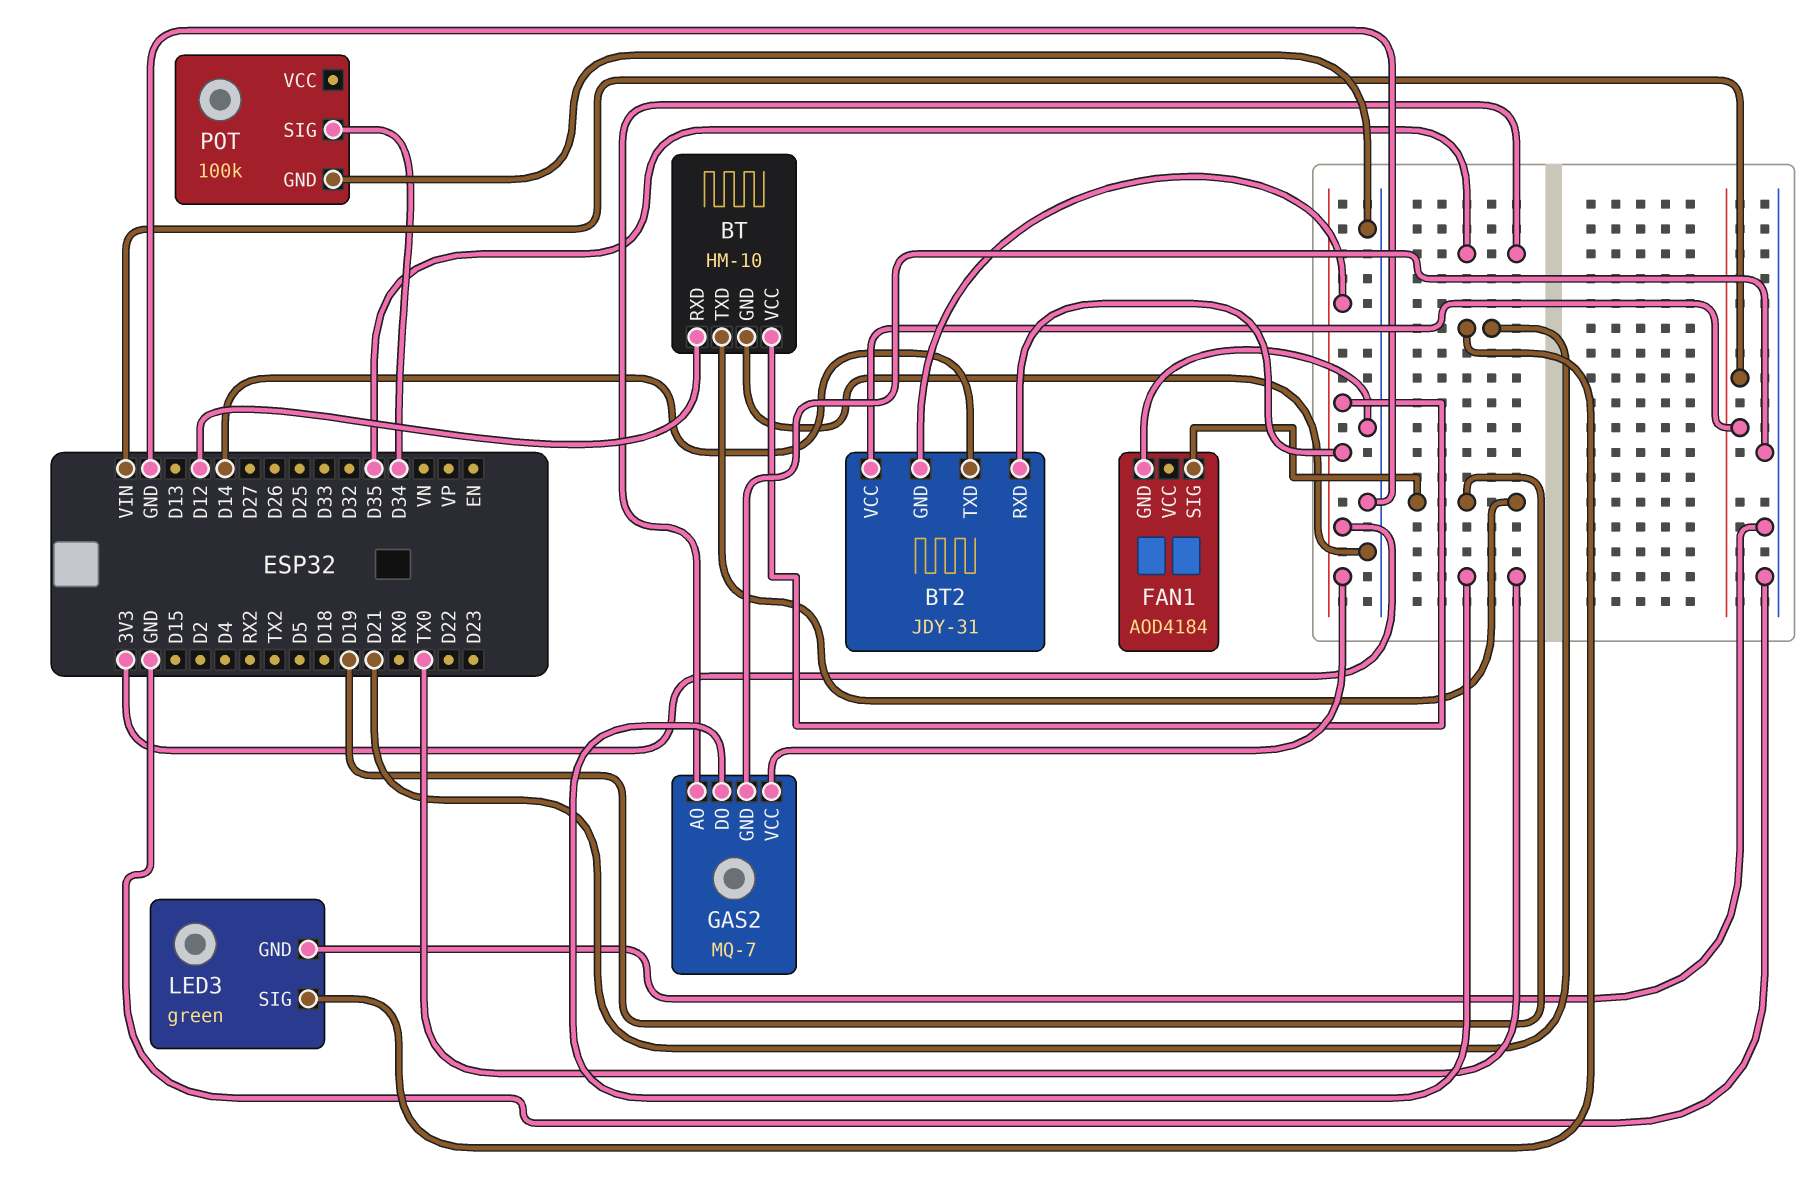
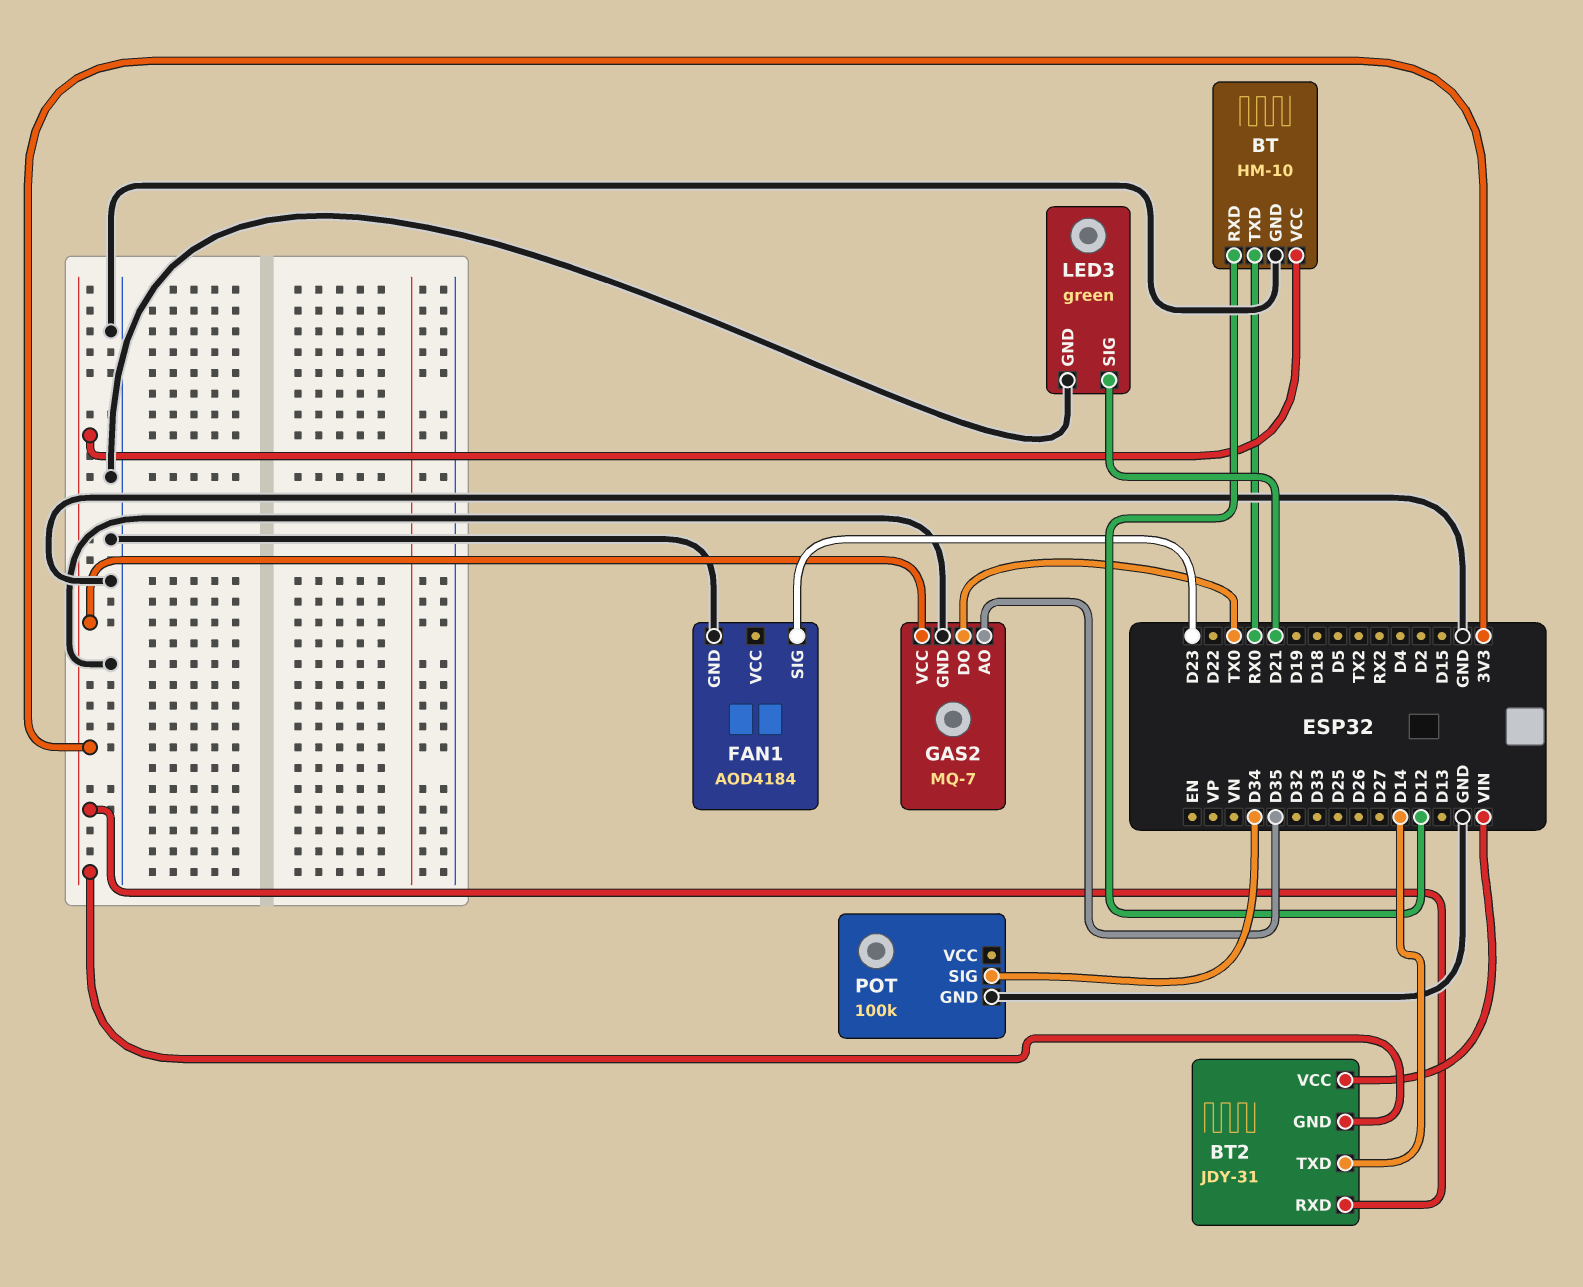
BT pin TXD: D19 -> RX0
FAN1 pin SIG: D19 -> D23

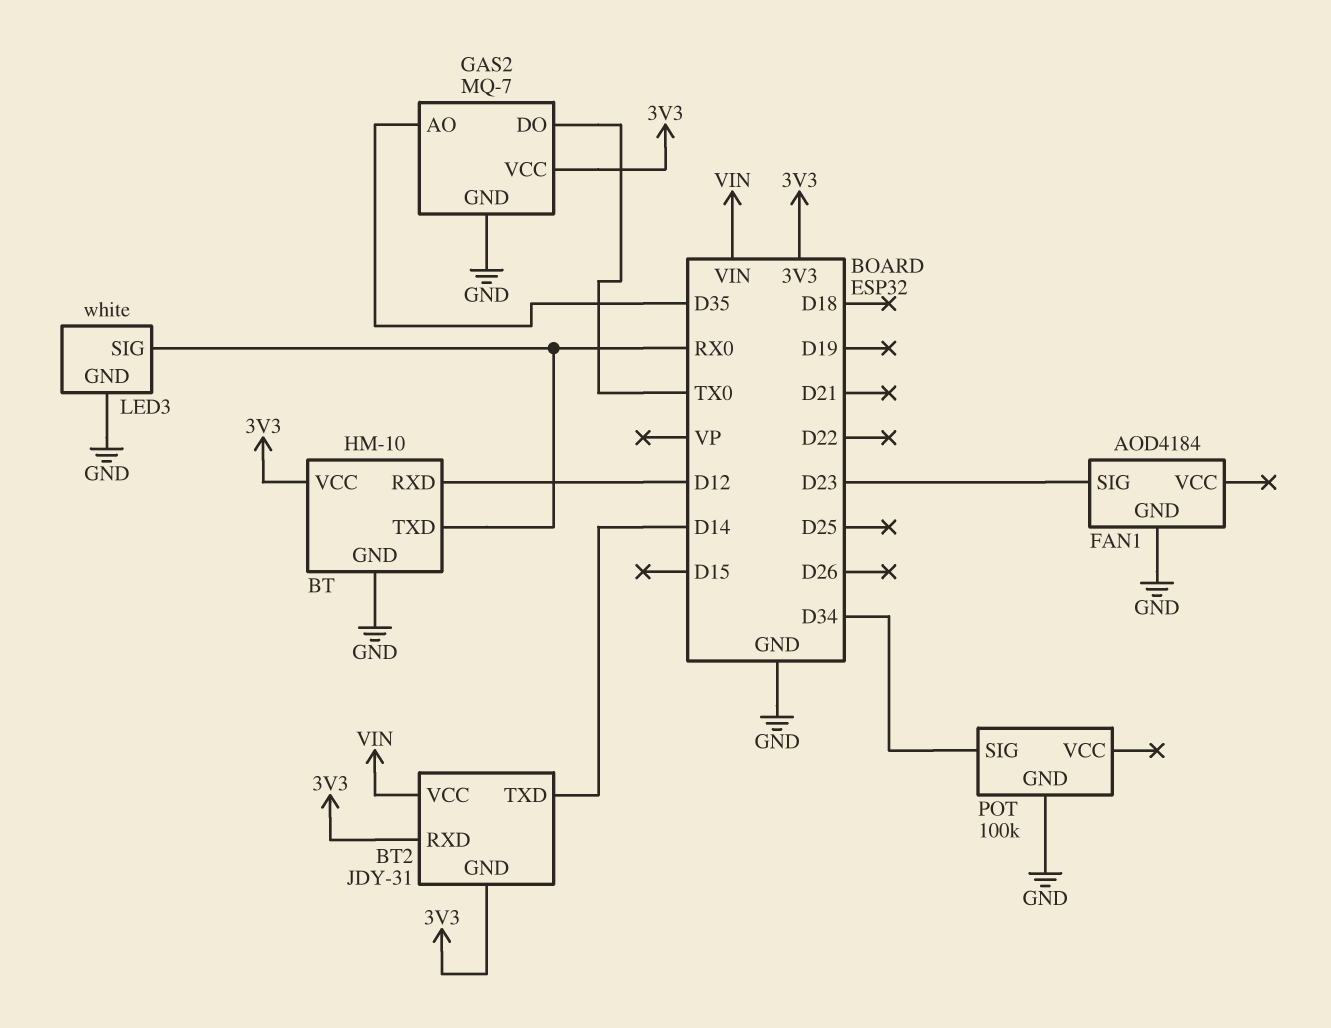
LED3: green -> white
LED3 pin SIG: D21 -> RX0

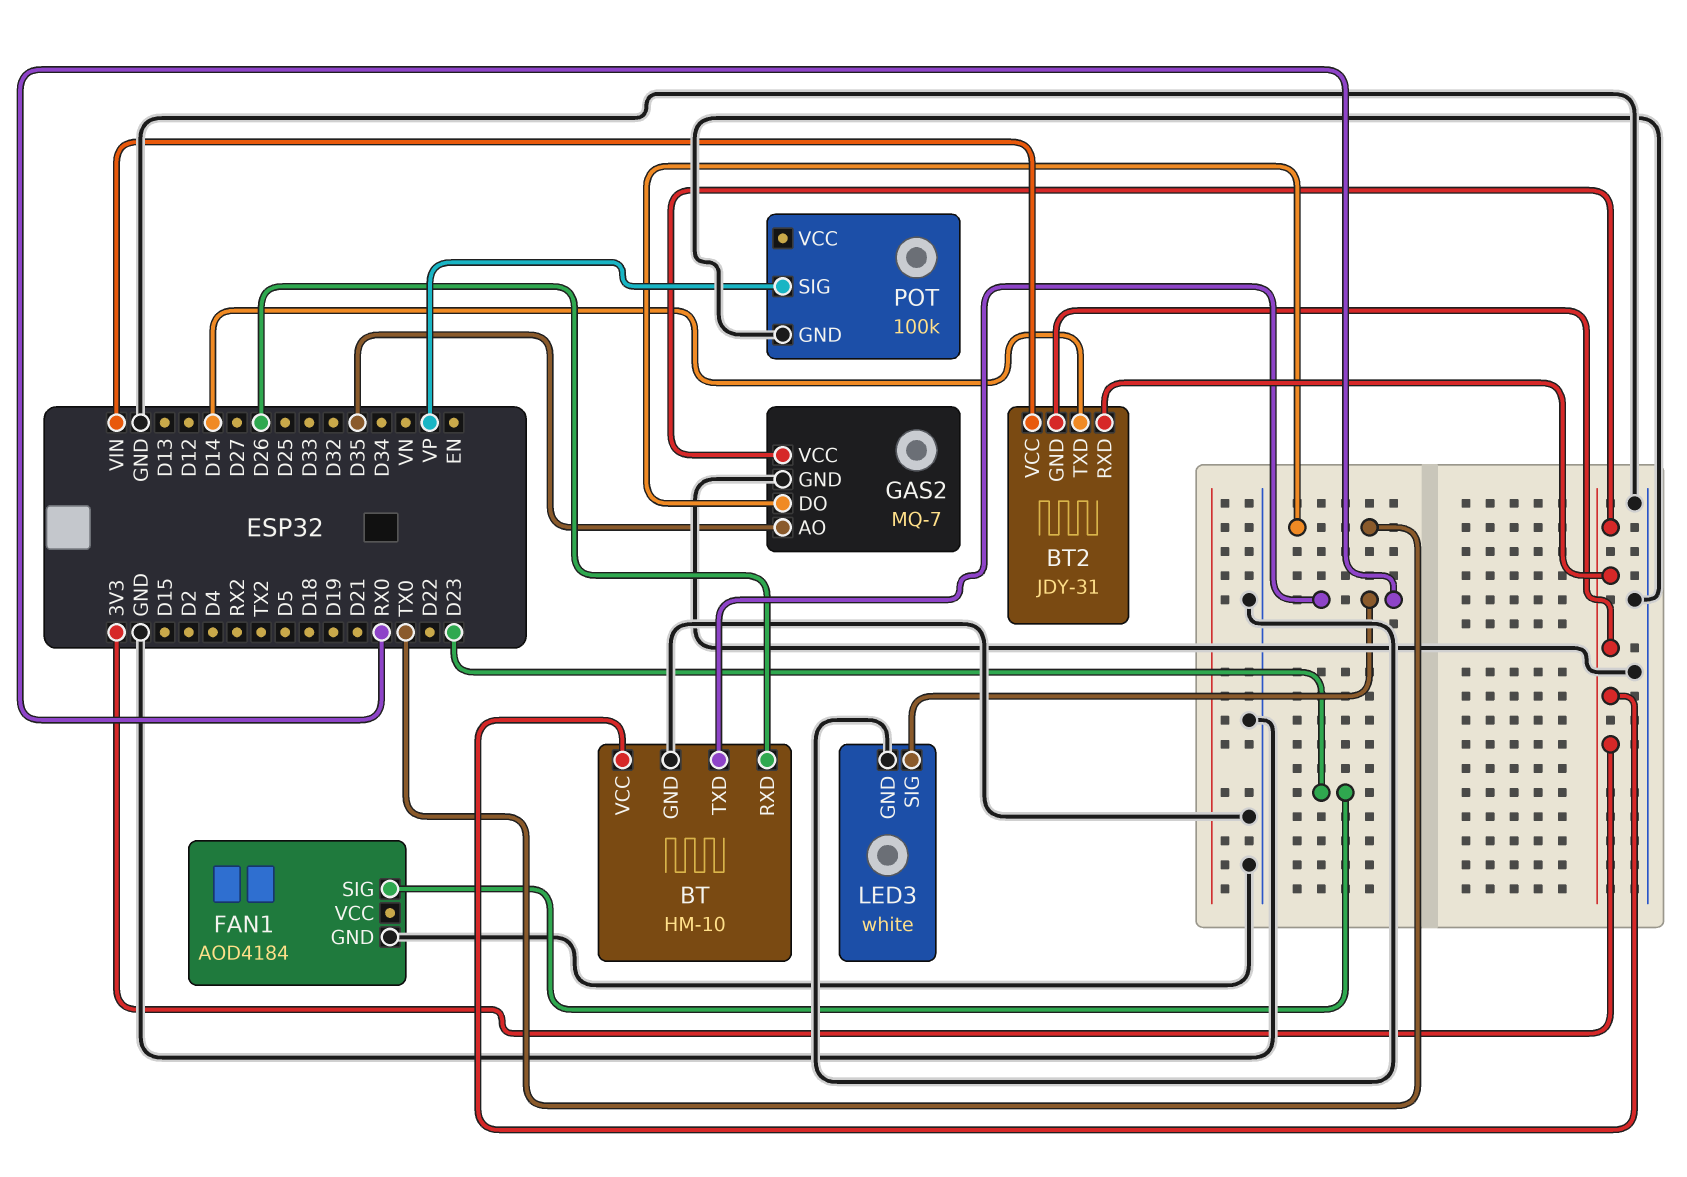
BT pin RXD: D12 -> D26
POT pin SIG: D34 -> VP

